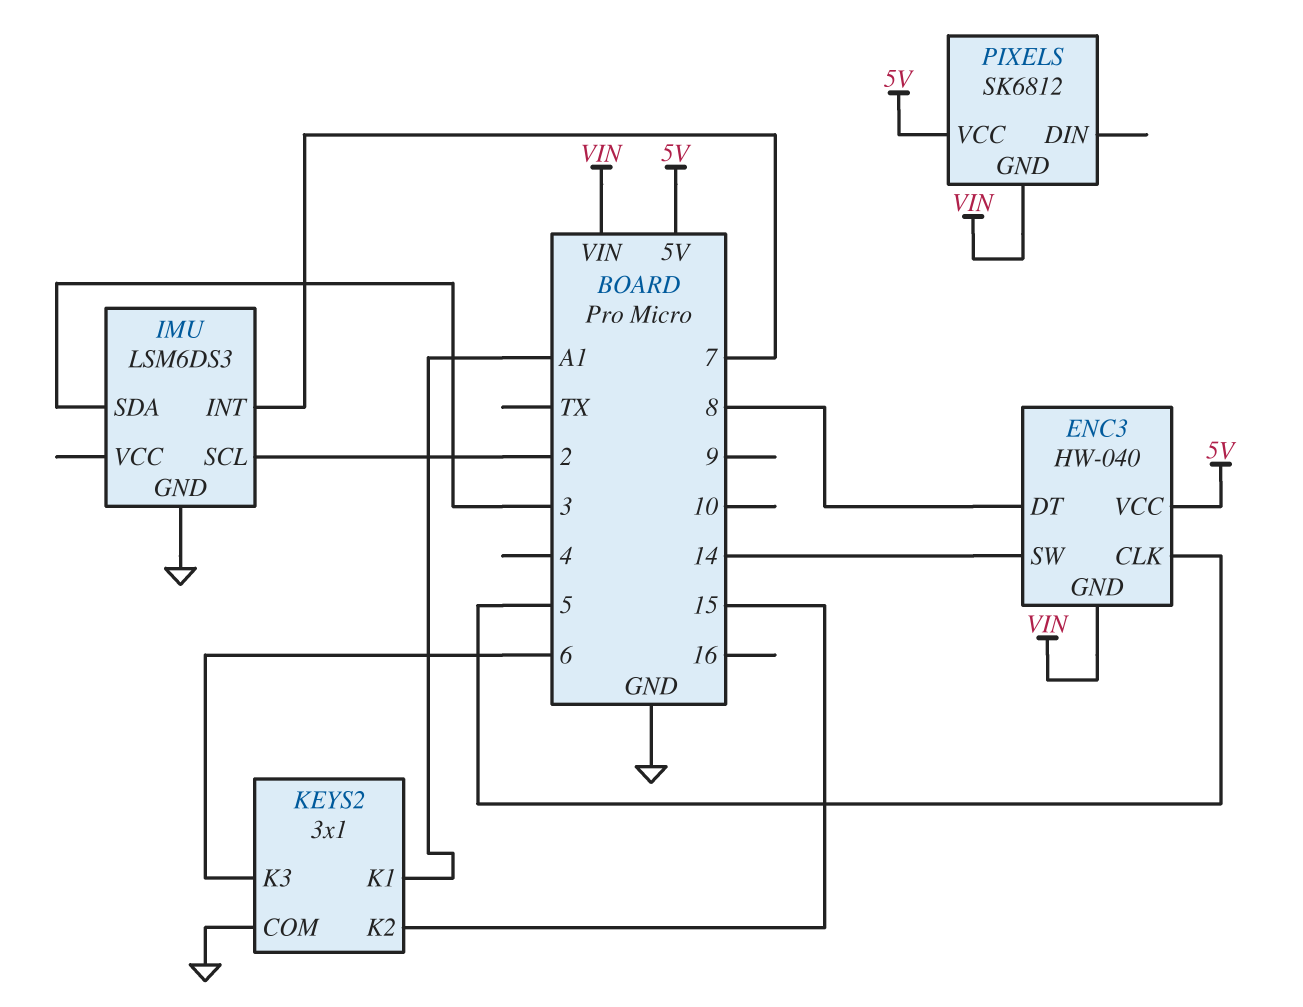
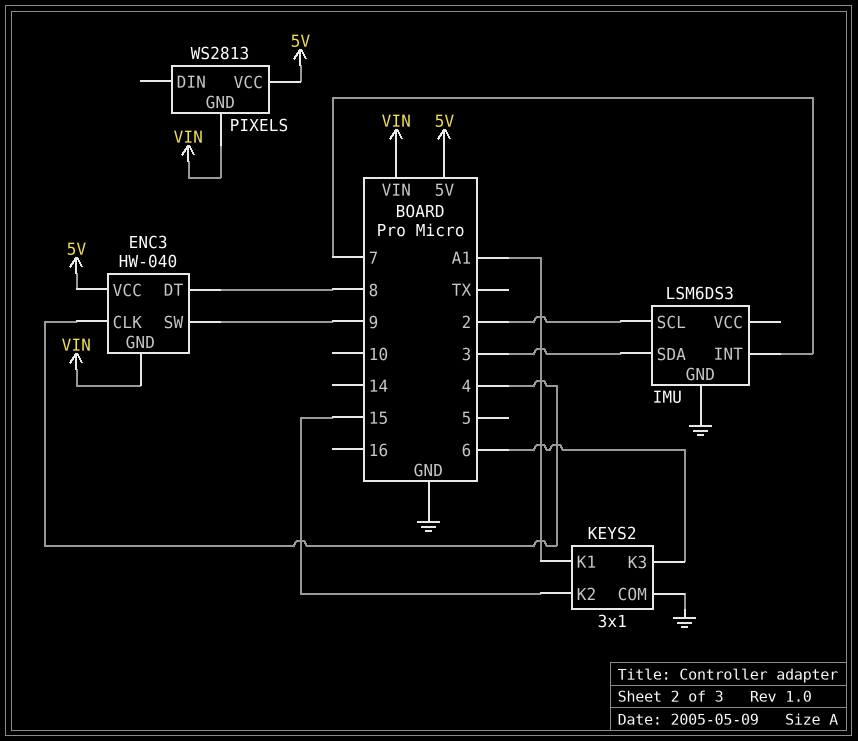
ENC3 pin CLK: 5 -> 4
ENC3 pin SW: 14 -> 9
PIXELS: SK6812 -> WS2813

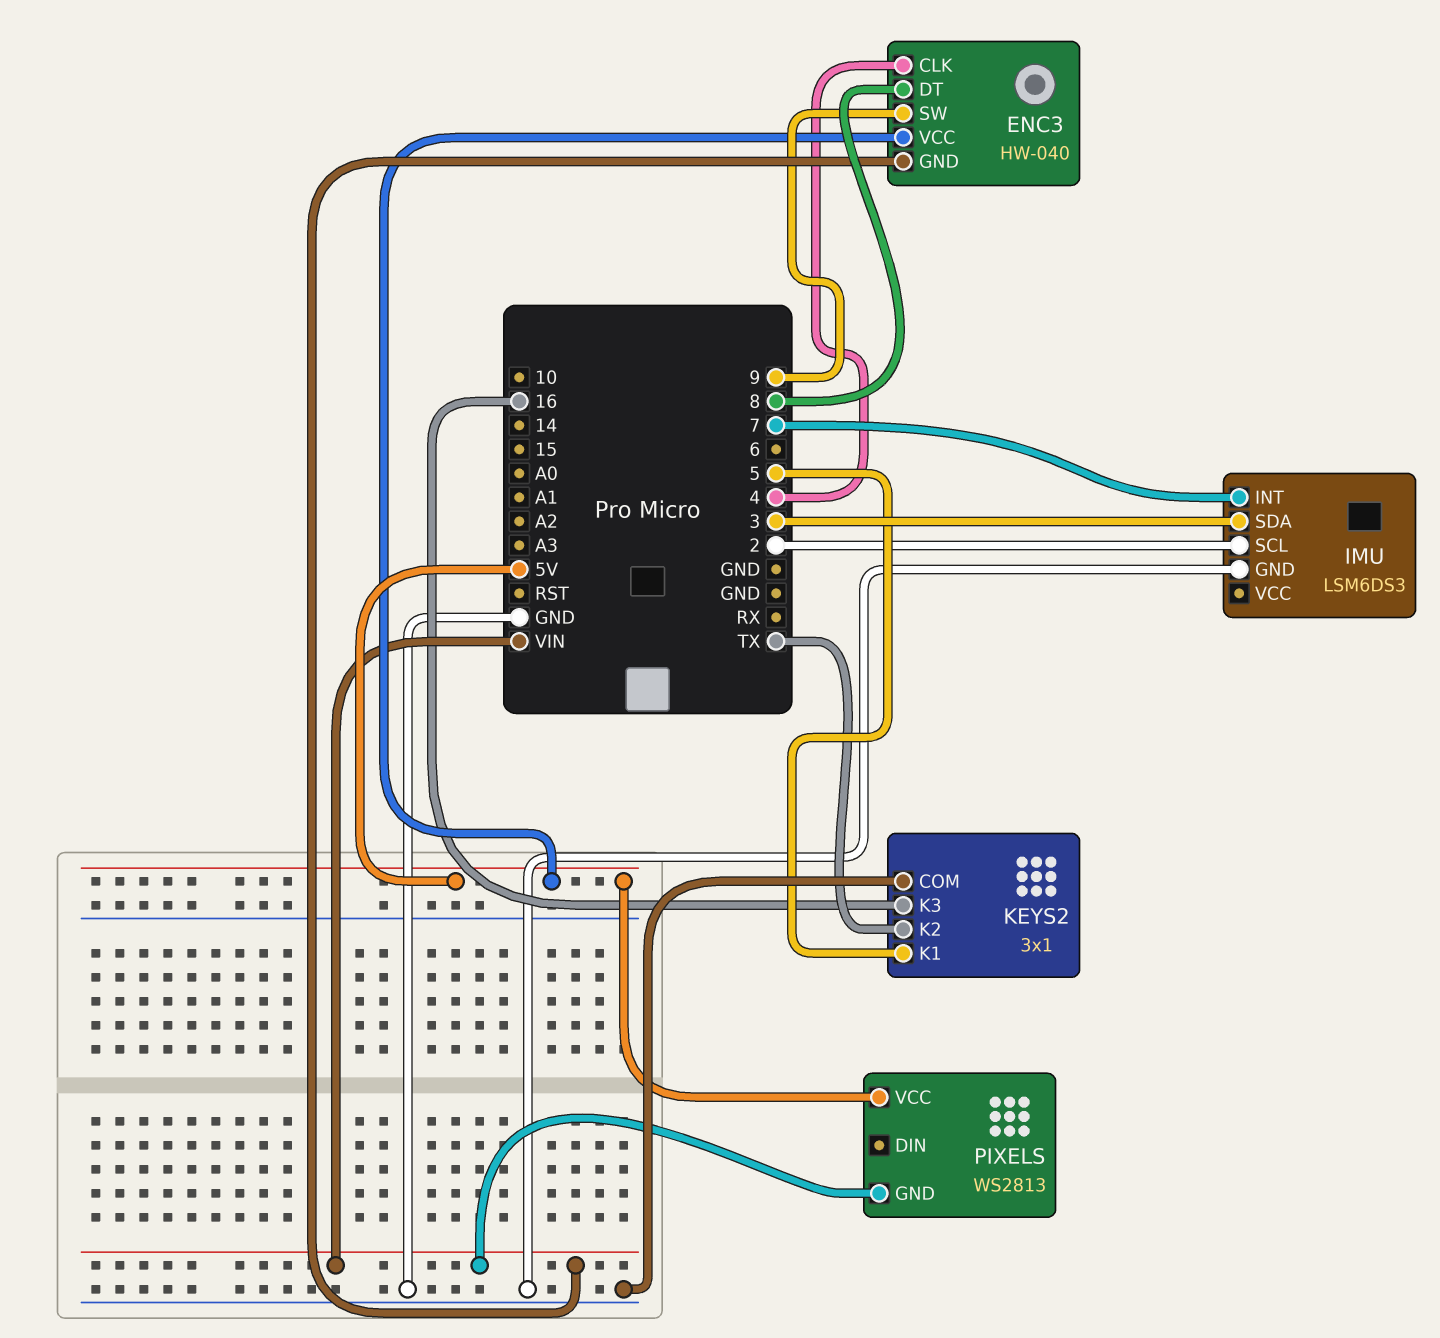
KEYS2 pin K1: A1 -> 5
KEYS2 pin K2: 15 -> TX
KEYS2 pin K3: 6 -> 16

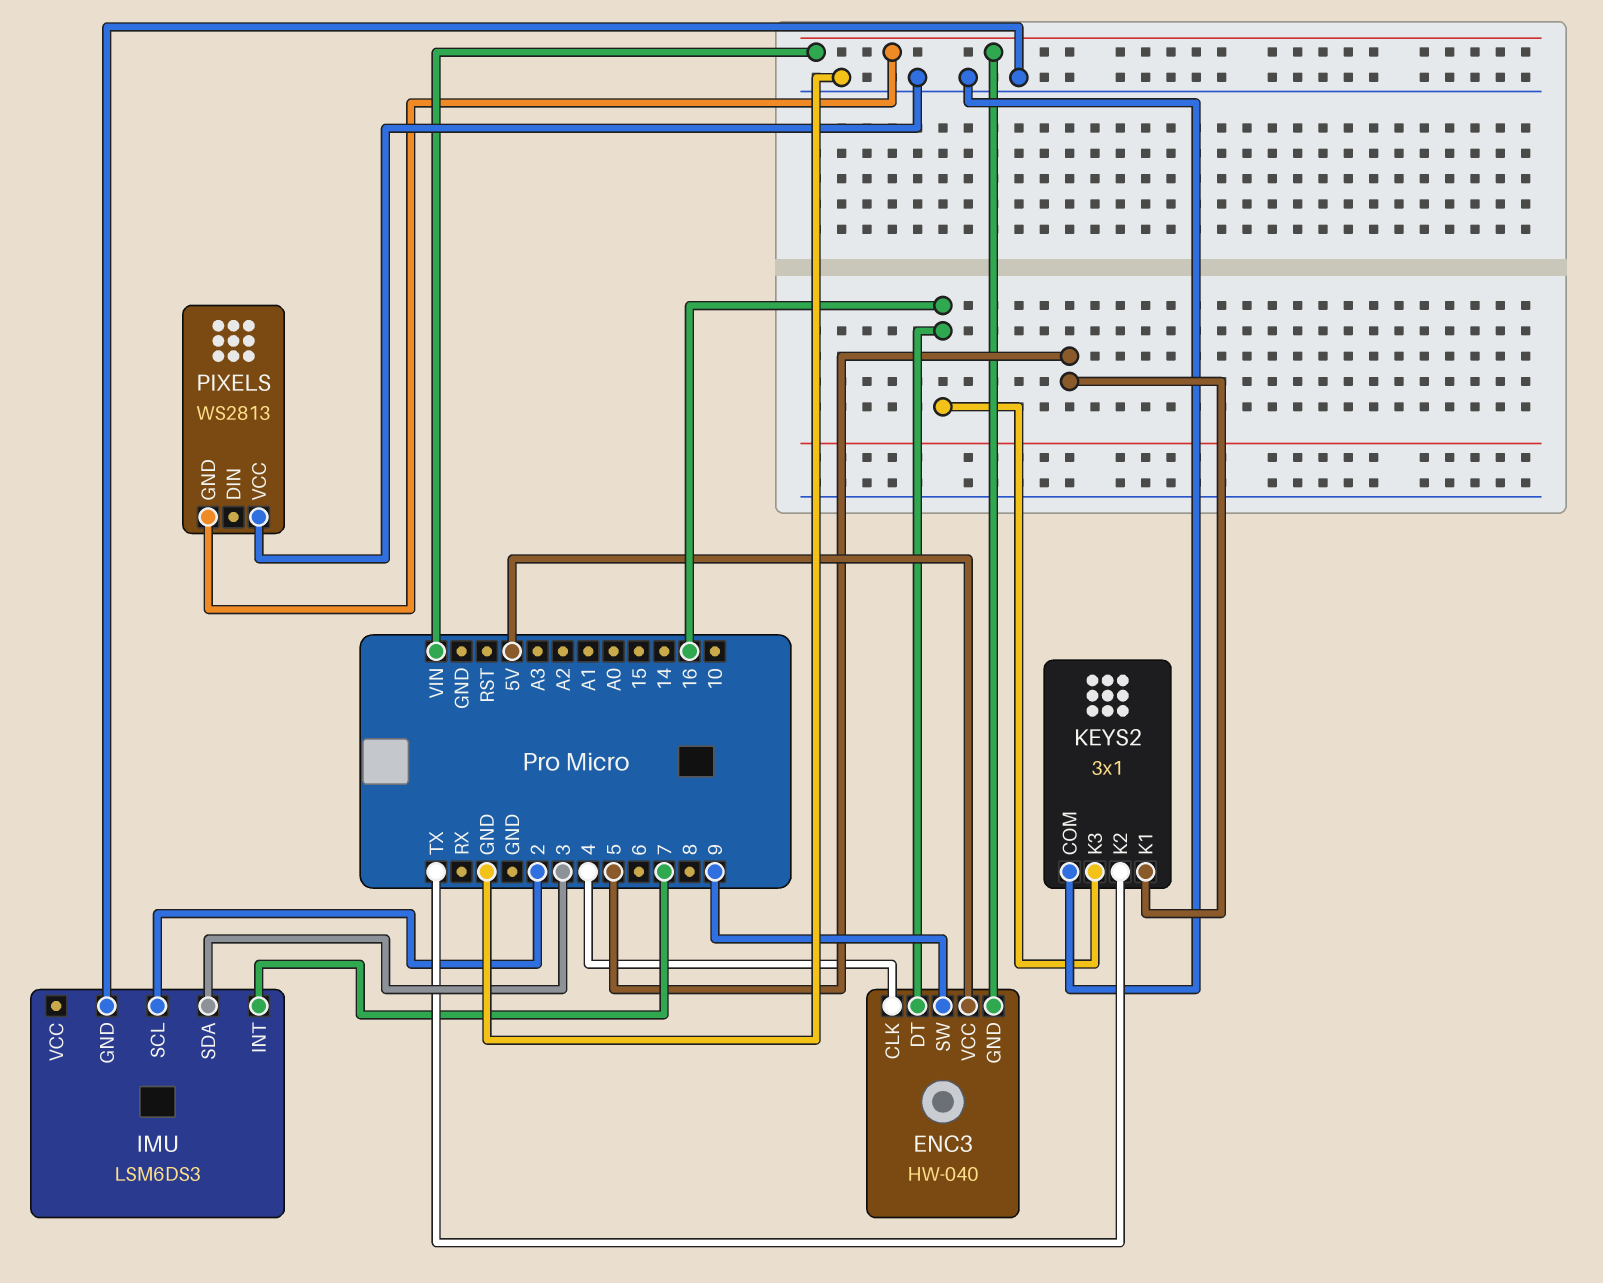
ENC3 pin DT: 8 -> 16
PIXELS pin VCC: 5V -> GND

